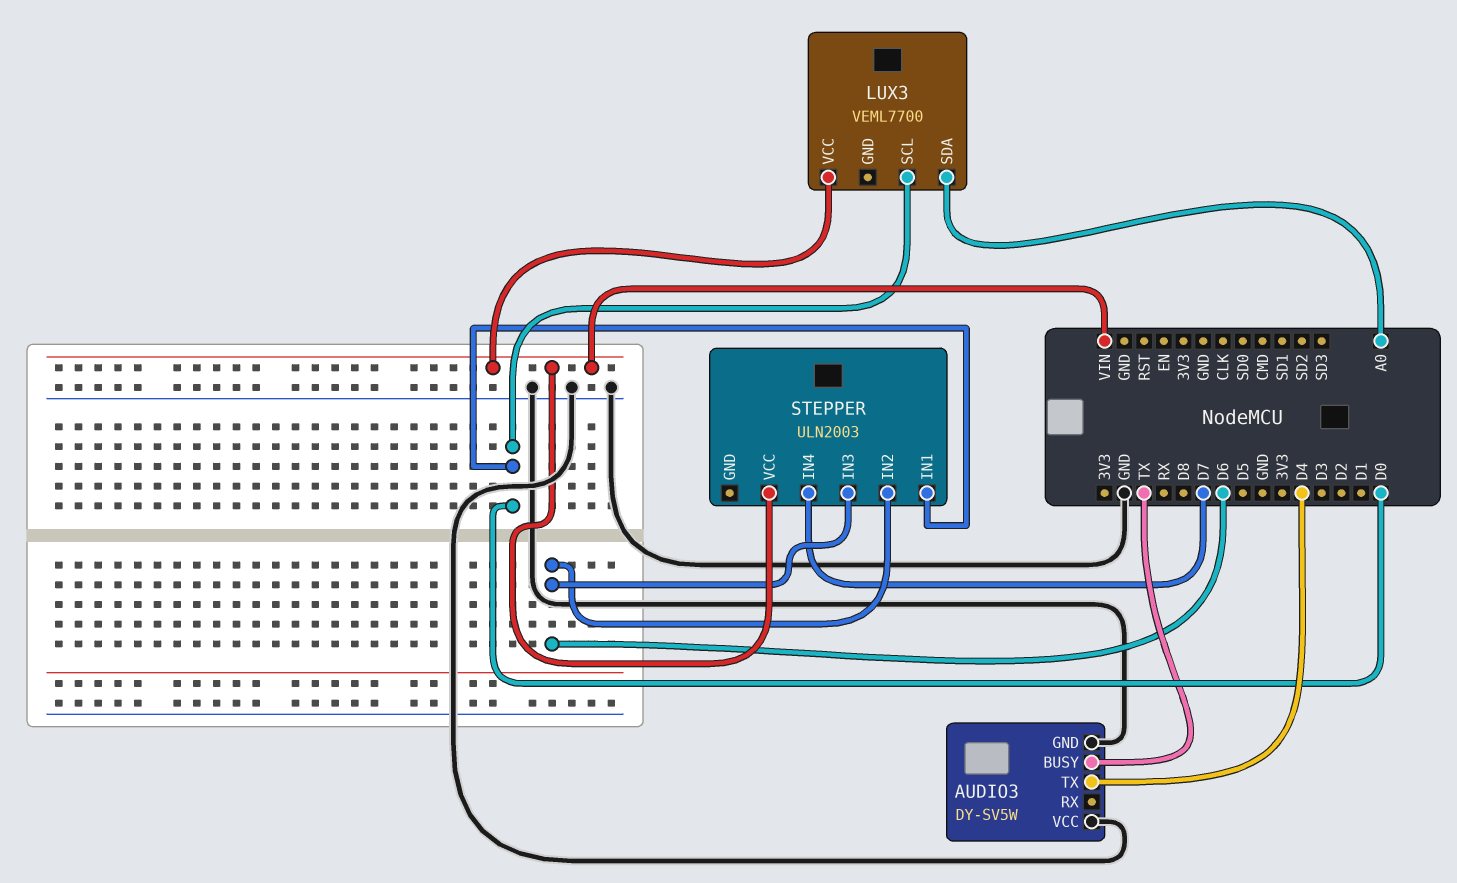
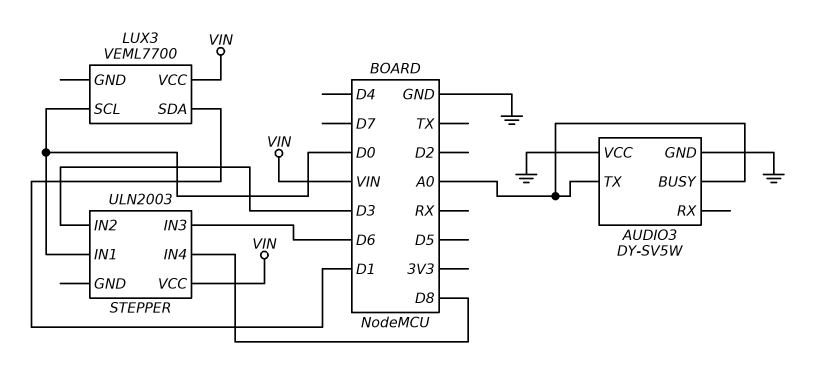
AUDIO3 pin BUSY: TX -> A0
AUDIO3 pin TX: D4 -> A0
LUX3 pin SDA: A0 -> D1
STEPPER pin IN2: D6 -> D3
STEPPER pin IN4: D7 -> D8

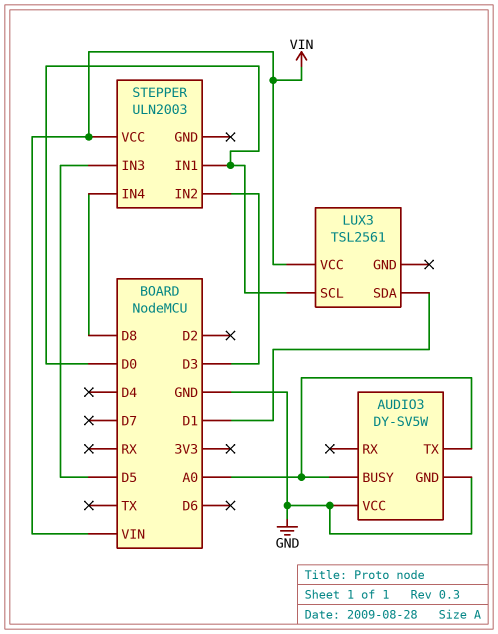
LUX3: VEML7700 -> TSL2561
STEPPER pin IN3: D6 -> D5

